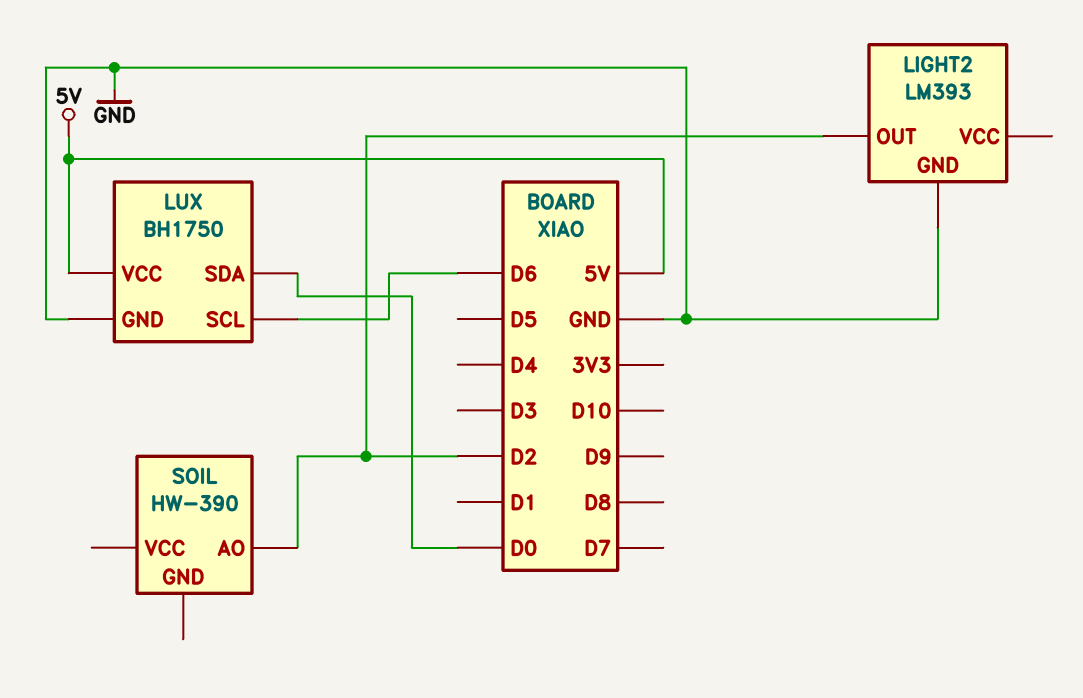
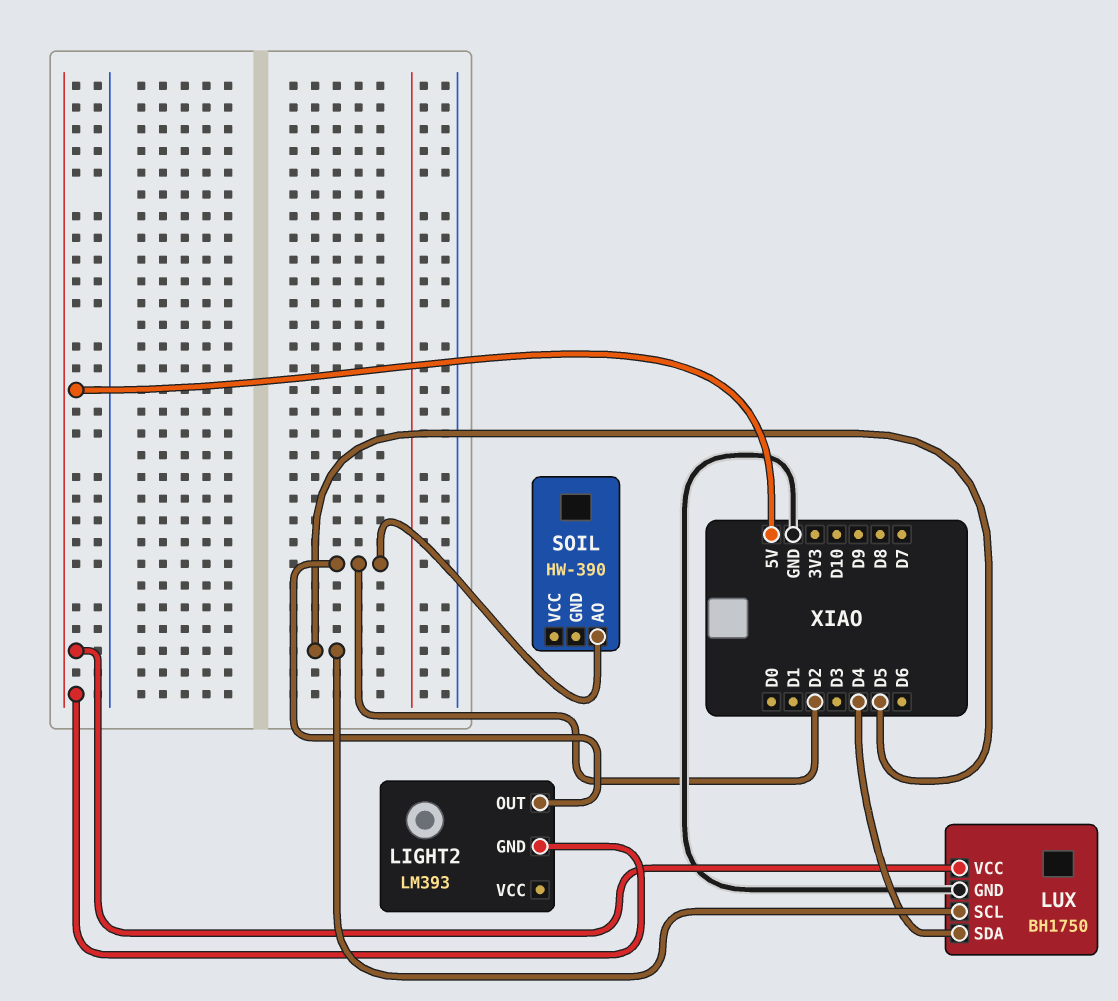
LIGHT2 pin GND: GND -> 5V
LUX pin SCL: D6 -> D5
LUX pin SDA: D0 -> D4

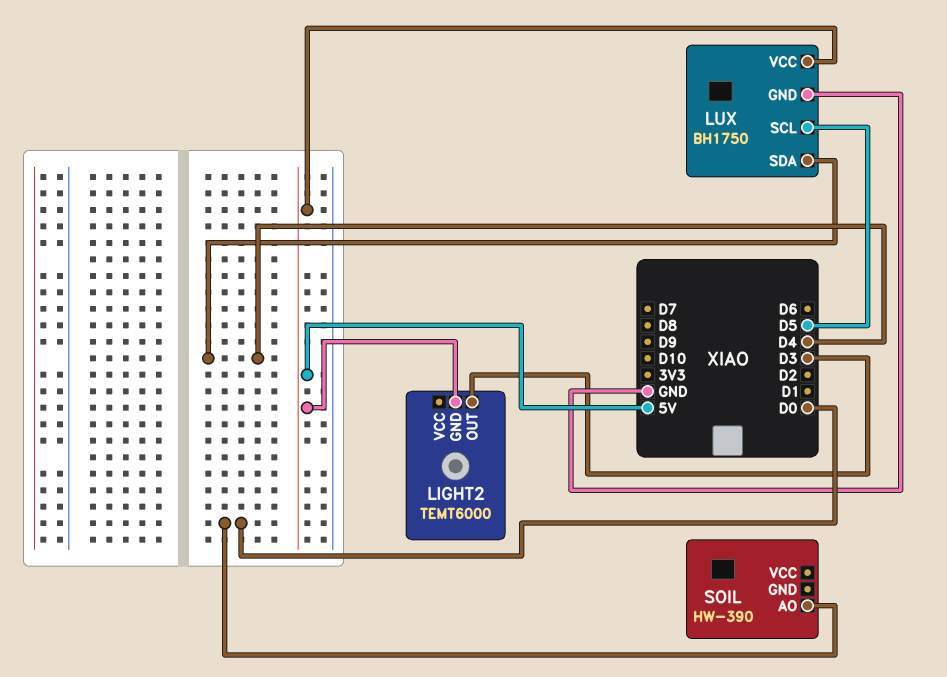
LIGHT2: LM393 -> TEMT6000
LIGHT2 pin OUT: D2 -> D3
SOIL pin AO: D2 -> D0

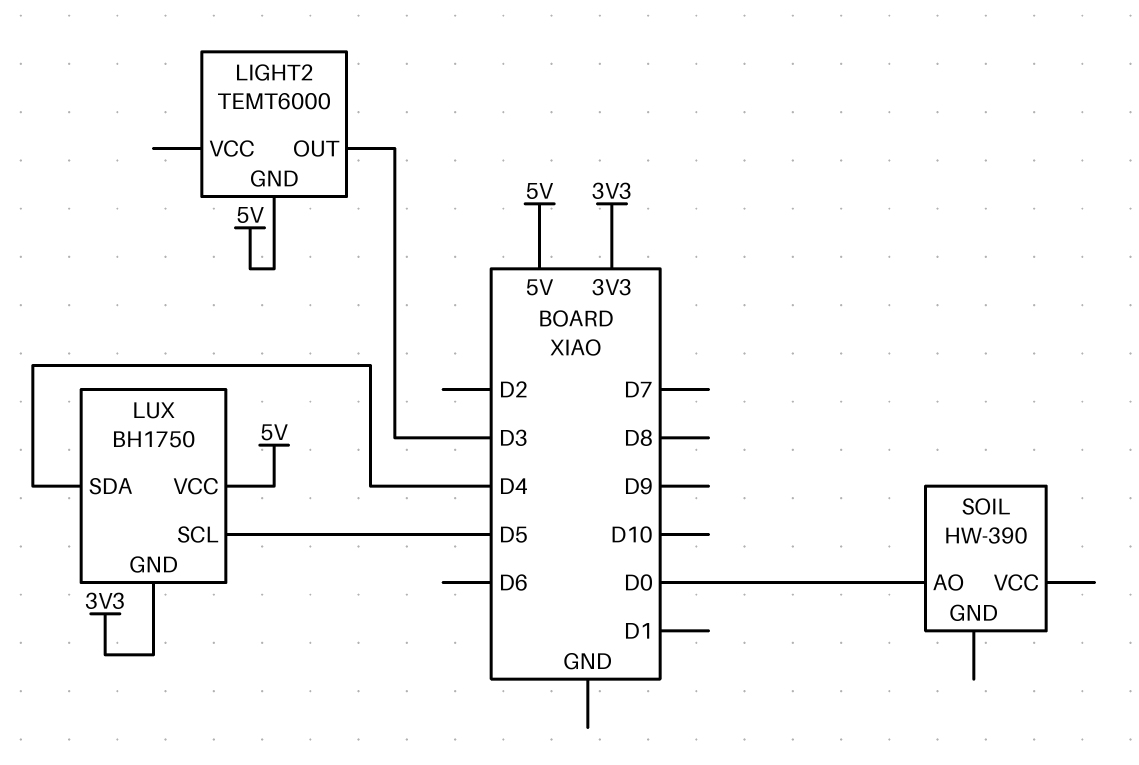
LUX pin GND: GND -> 3V3

